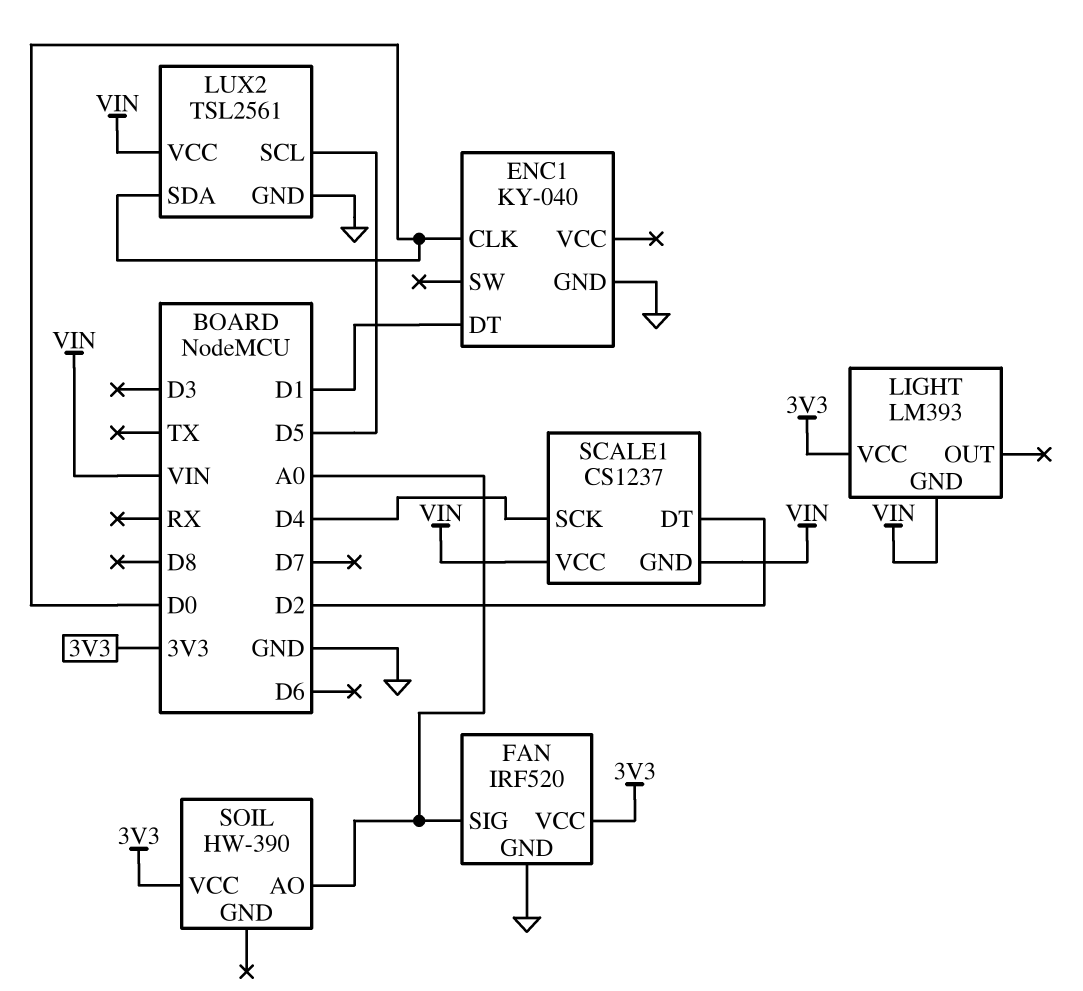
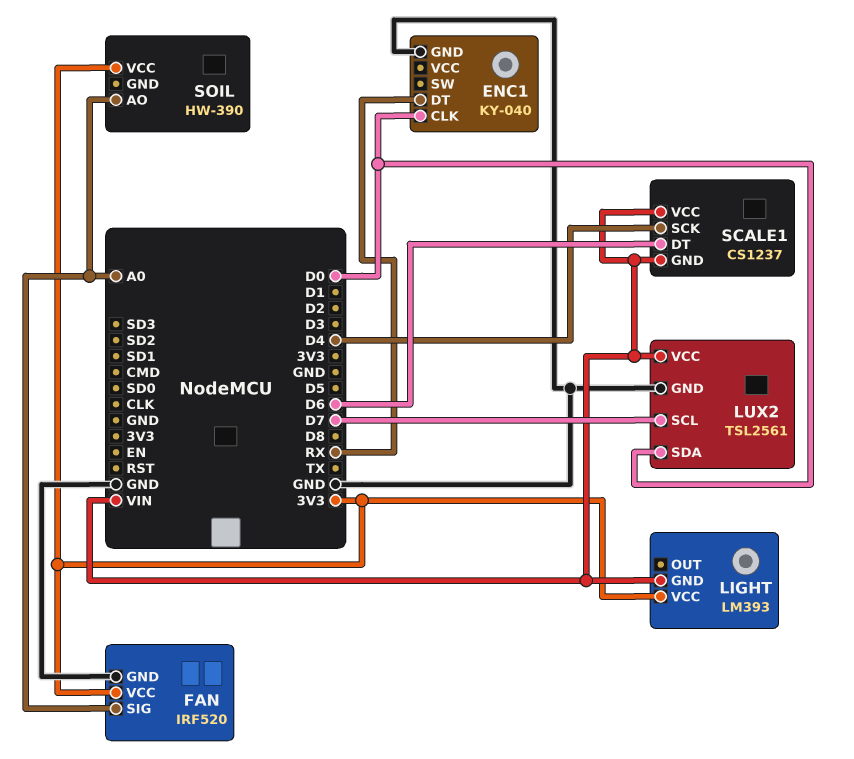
ENC1 pin DT: D1 -> RX
LUX2 pin SCL: D5 -> D7
SCALE1 pin DT: D2 -> D6

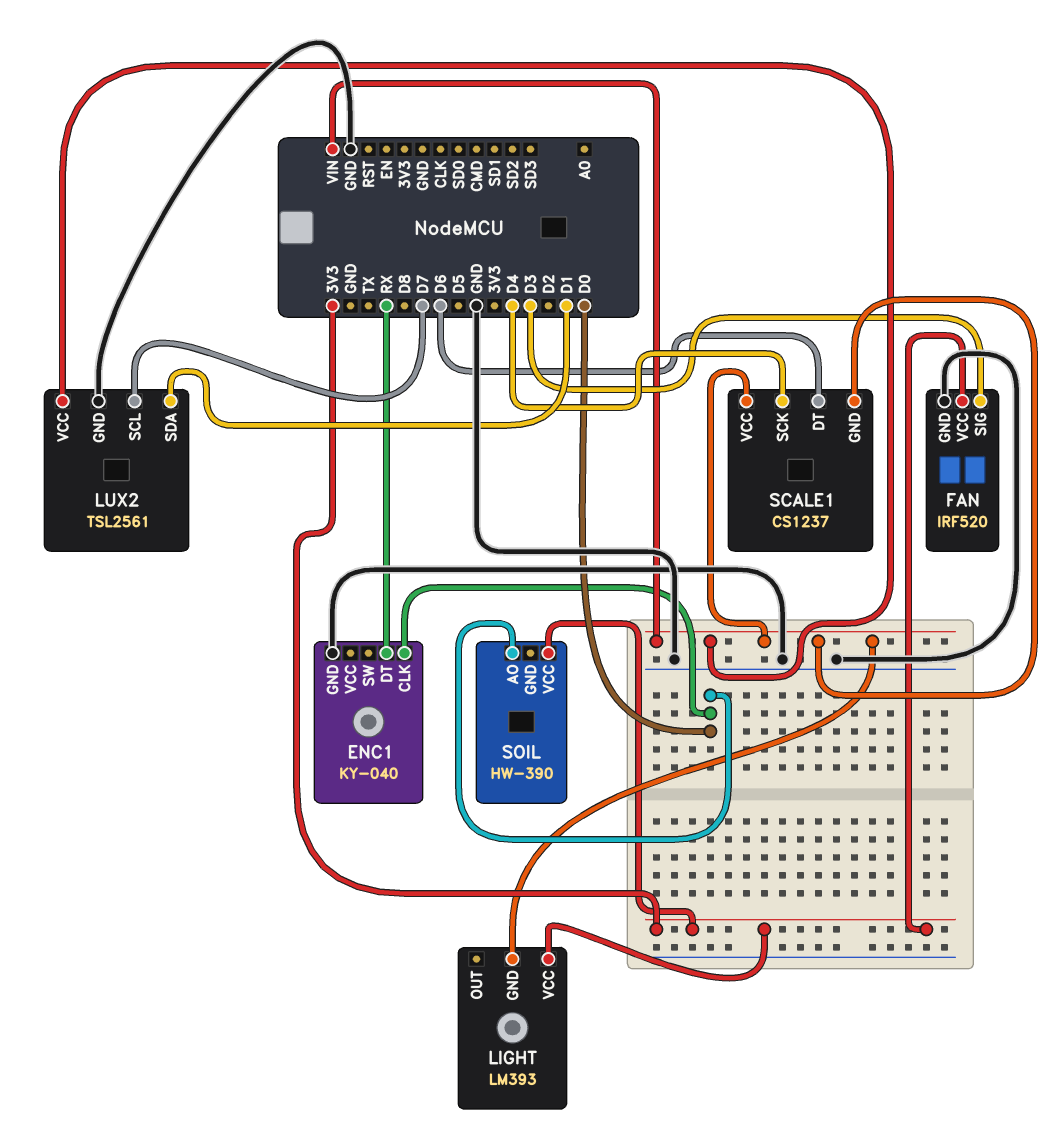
FAN pin SIG: A0 -> D3
LUX2 pin SDA: D0 -> D1
SOIL pin AO: A0 -> D0

